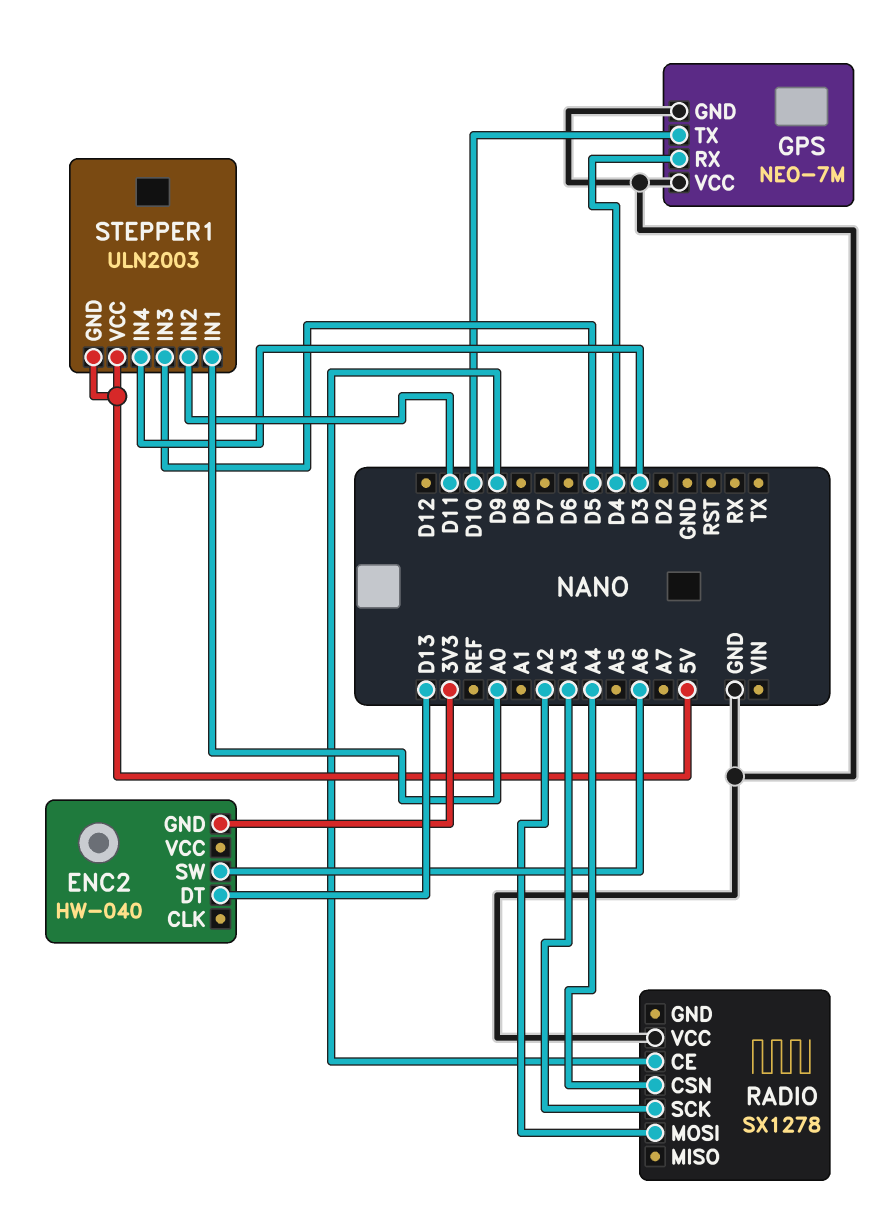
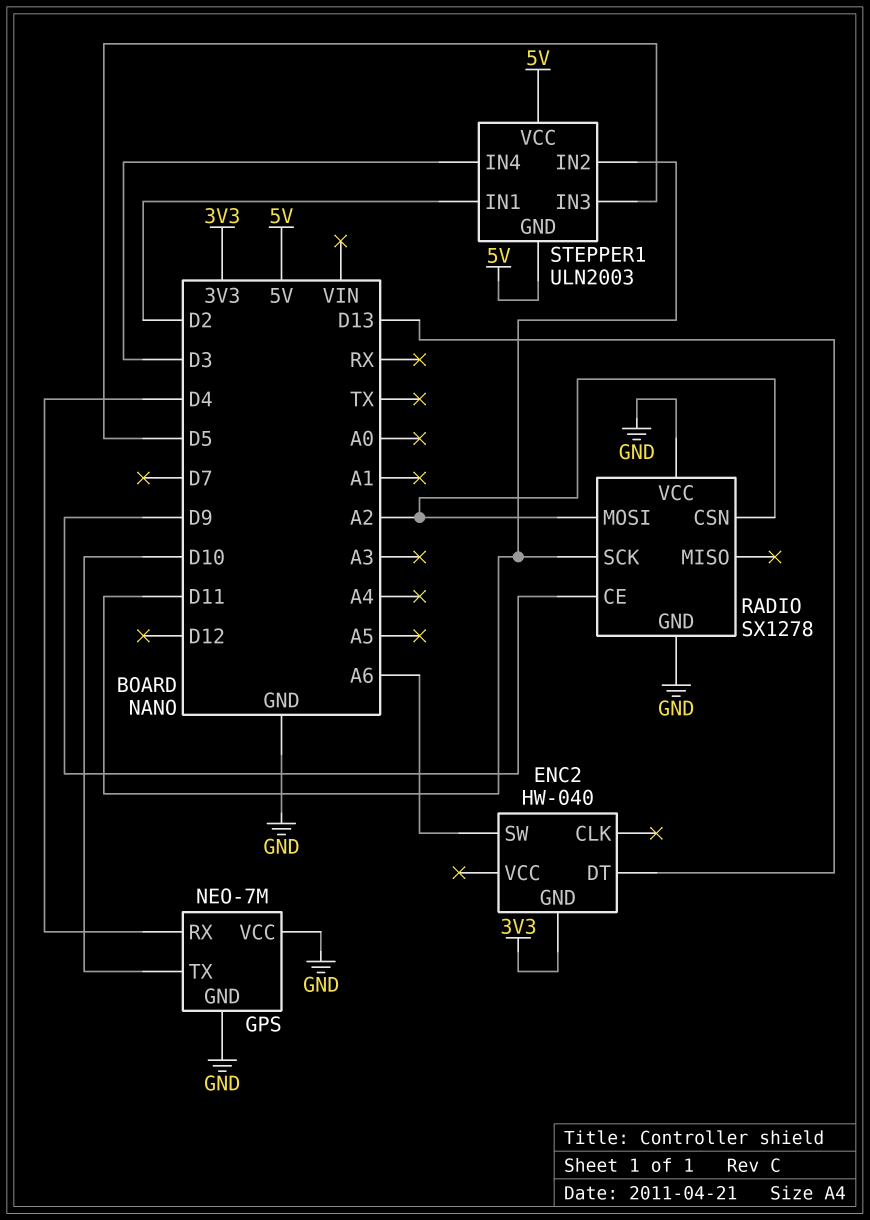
RADIO pin CSN: A4 -> A2
RADIO pin GND: none -> GND
RADIO pin SCK: A3 -> D11
STEPPER1 pin IN1: A0 -> D2

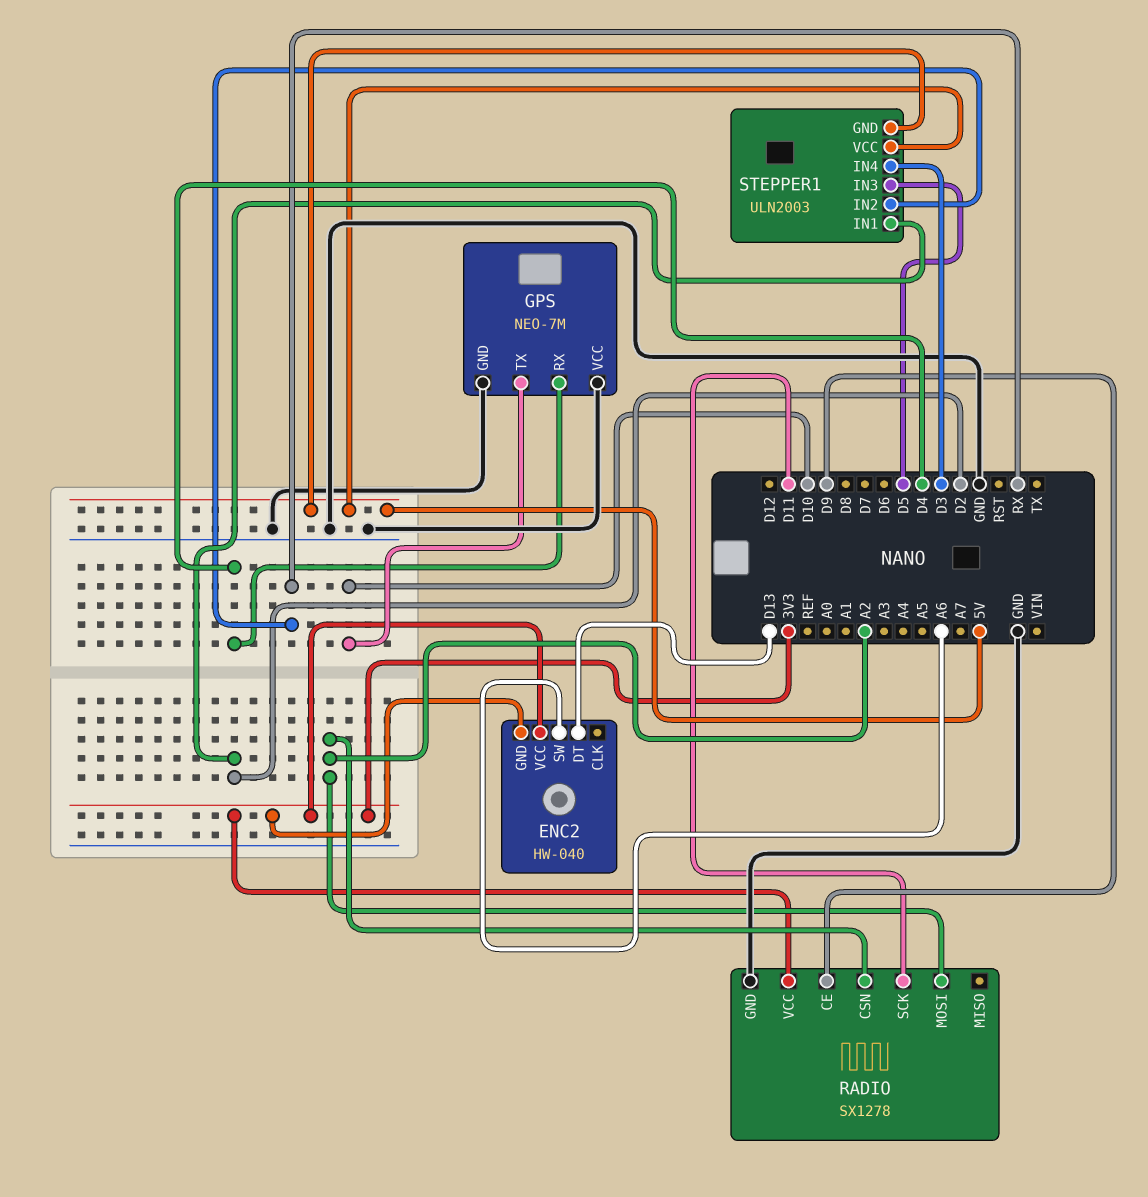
ENC2 pin VCC: none -> 3V3
RADIO pin VCC: GND -> 3V3
STEPPER1 pin IN2: D11 -> RX

